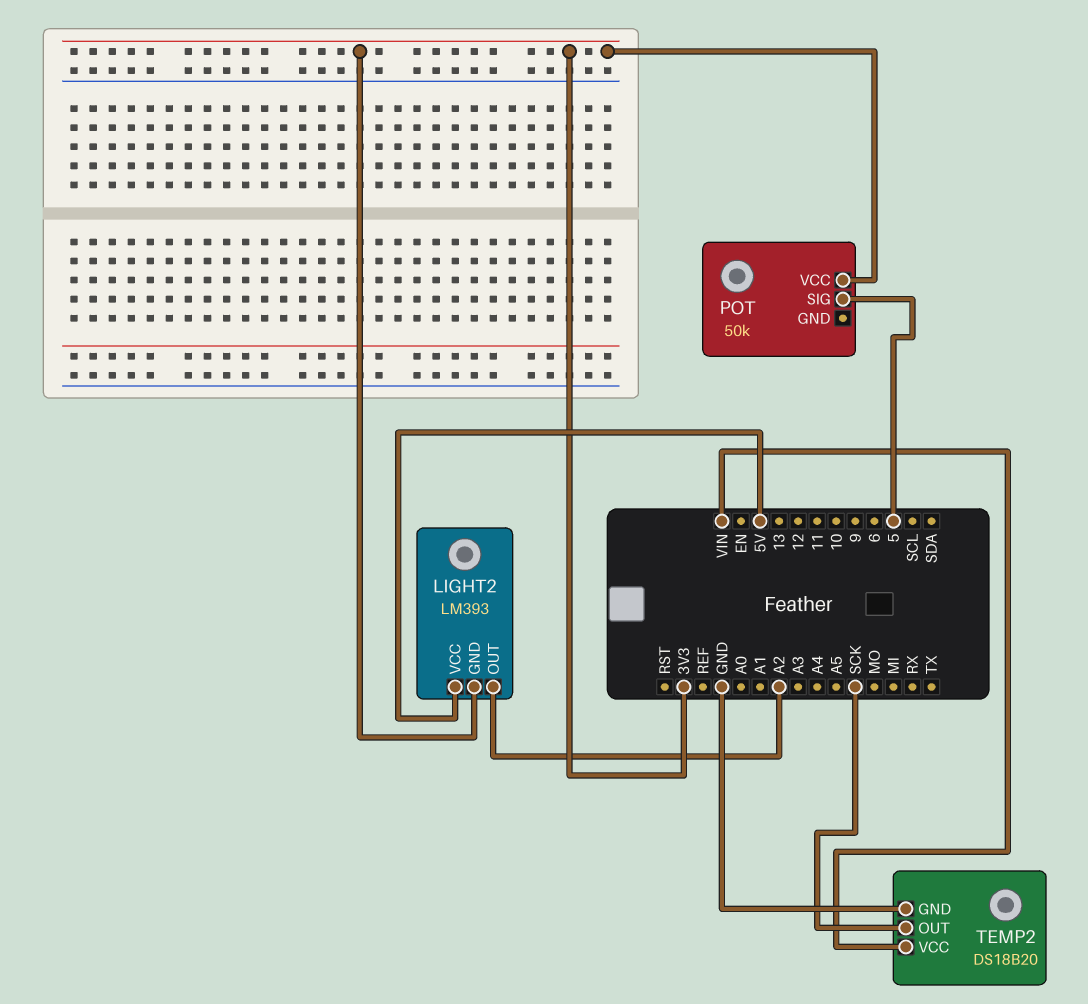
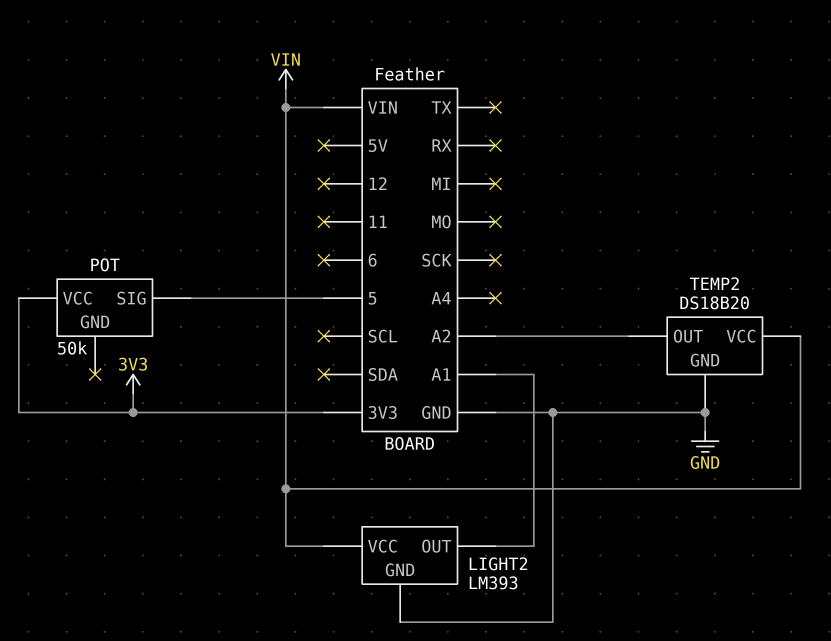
LIGHT2 pin GND: 3V3 -> GND
LIGHT2 pin OUT: A2 -> A1
LIGHT2 pin VCC: 5V -> VIN
TEMP2 pin OUT: SCK -> A2

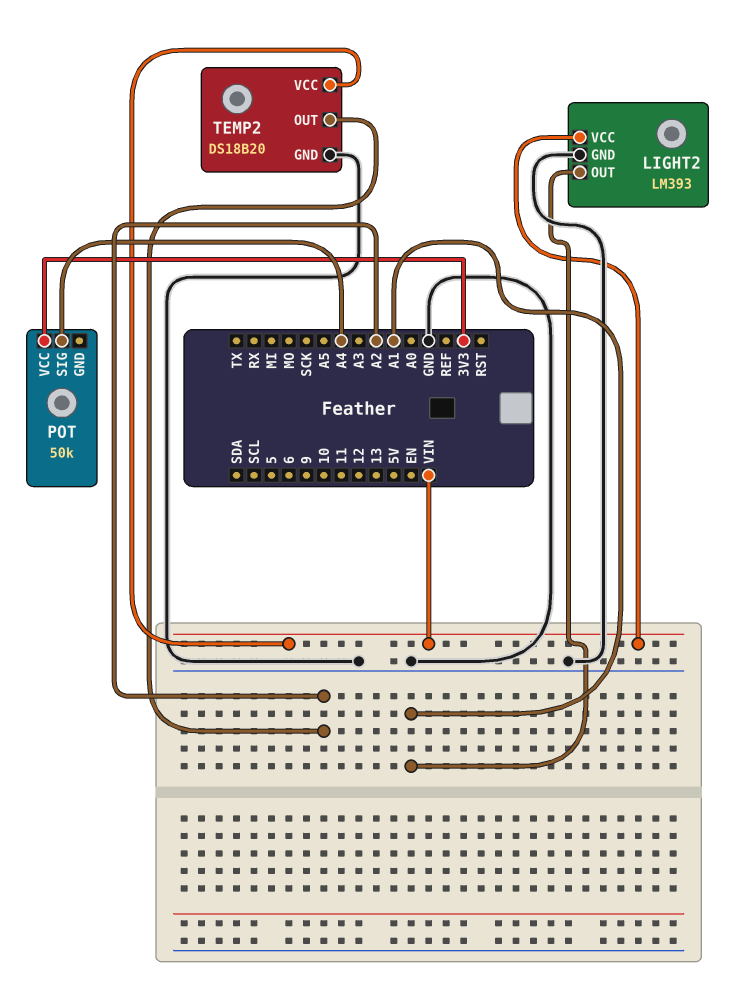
POT pin SIG: 5 -> A4

